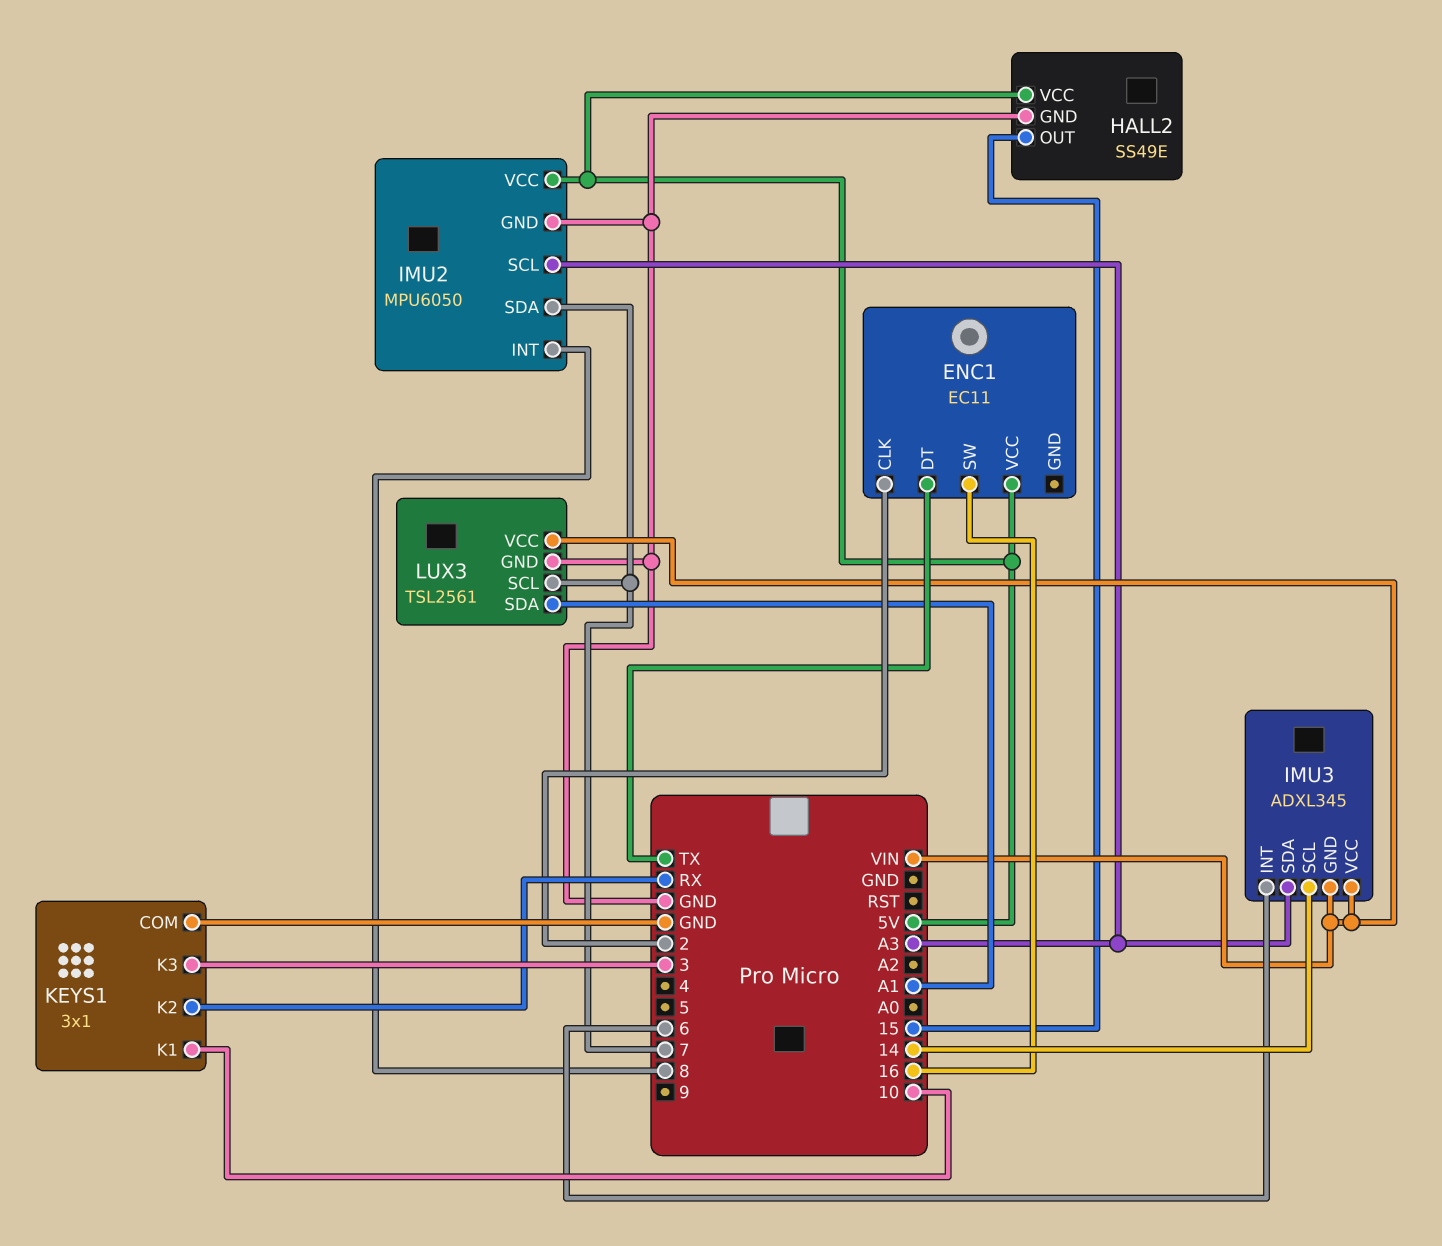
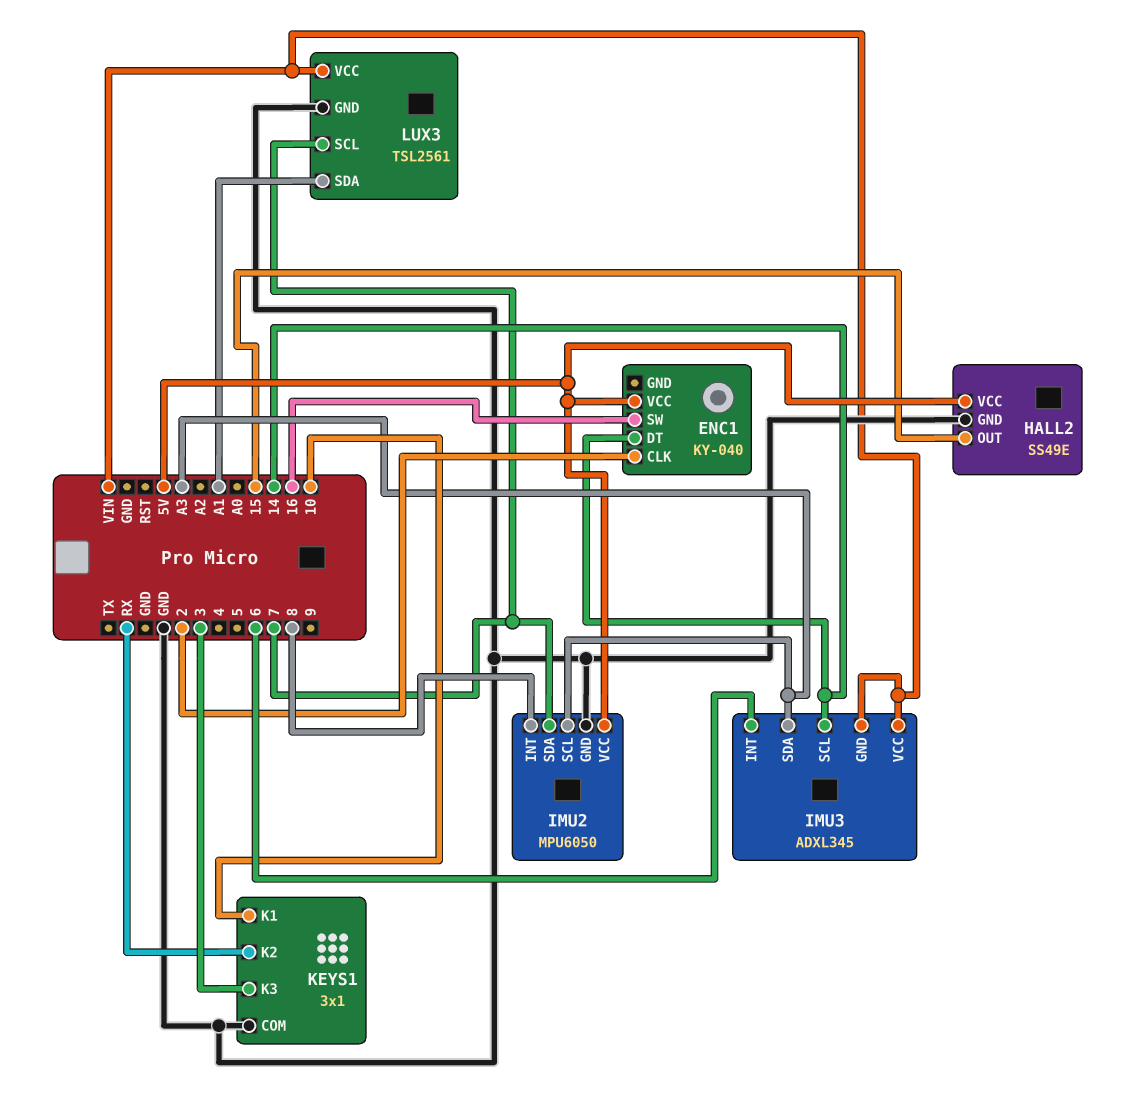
ENC1: EC11 -> KY-040
ENC1 pin DT: TX -> 14

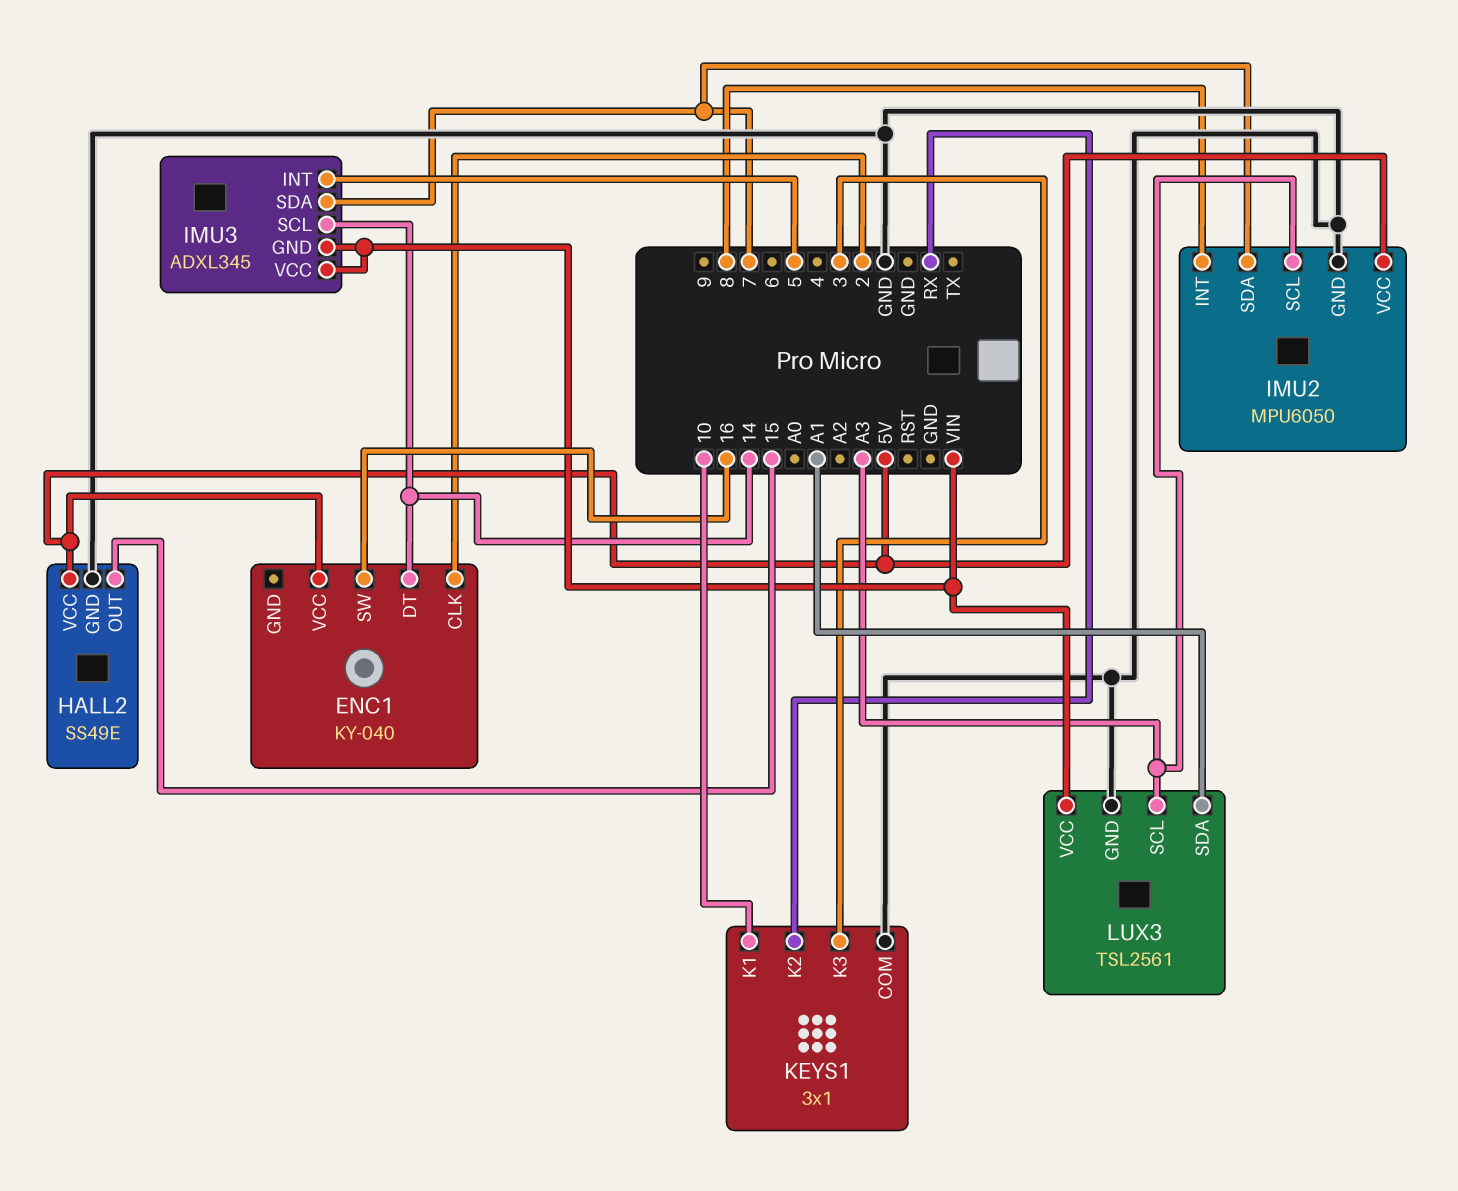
IMU3 pin INT: 6 -> 5
IMU3 pin SDA: A3 -> 7
LUX3 pin SCL: 7 -> A3

